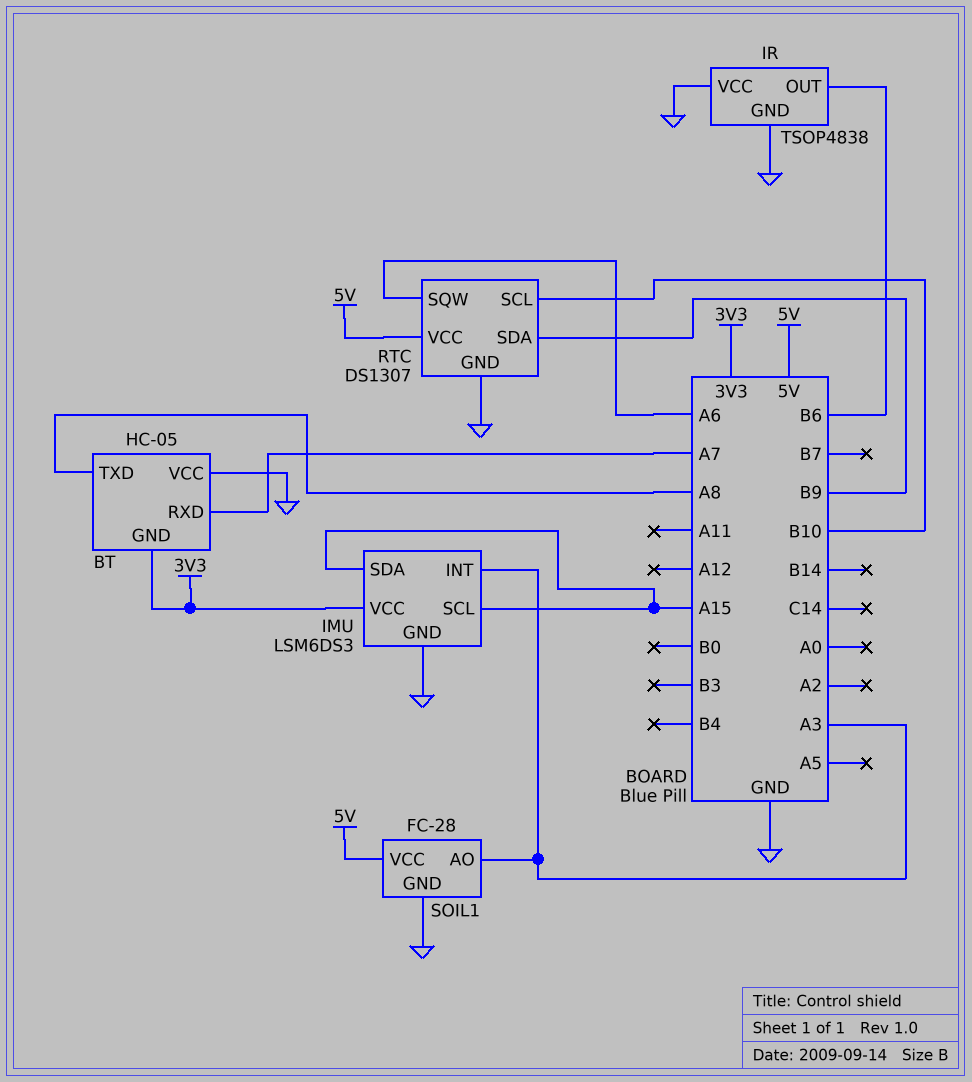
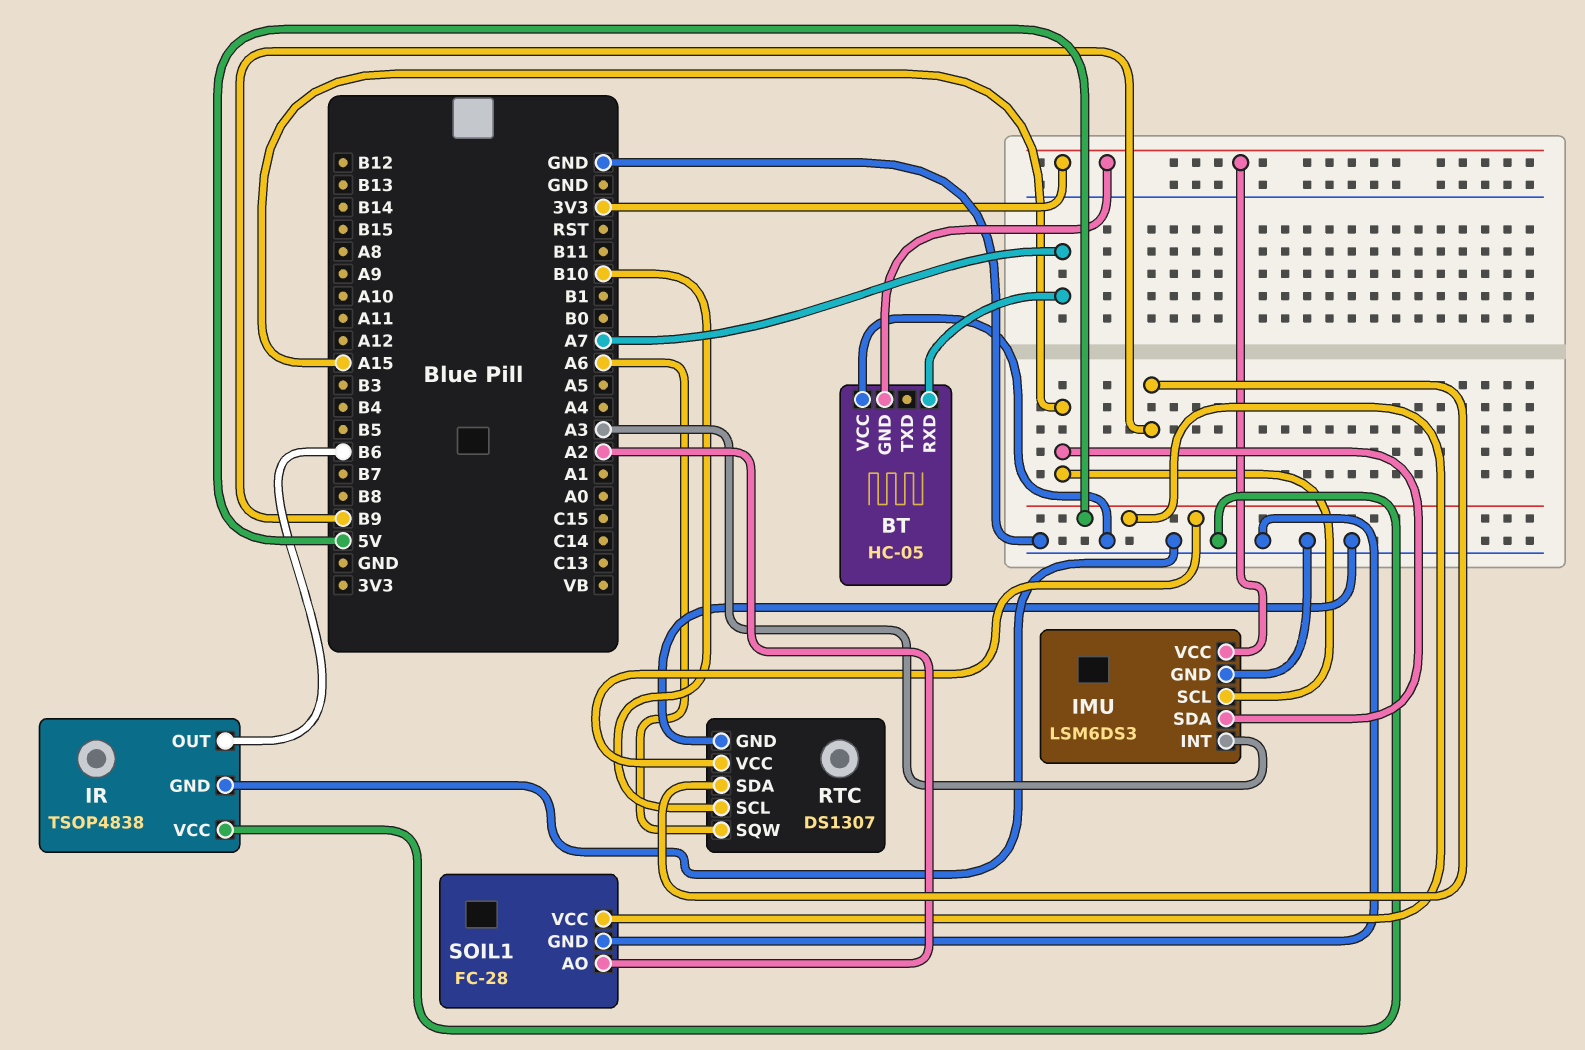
BT pin TXD: A8 -> none
SOIL1 pin AO: A3 -> A2

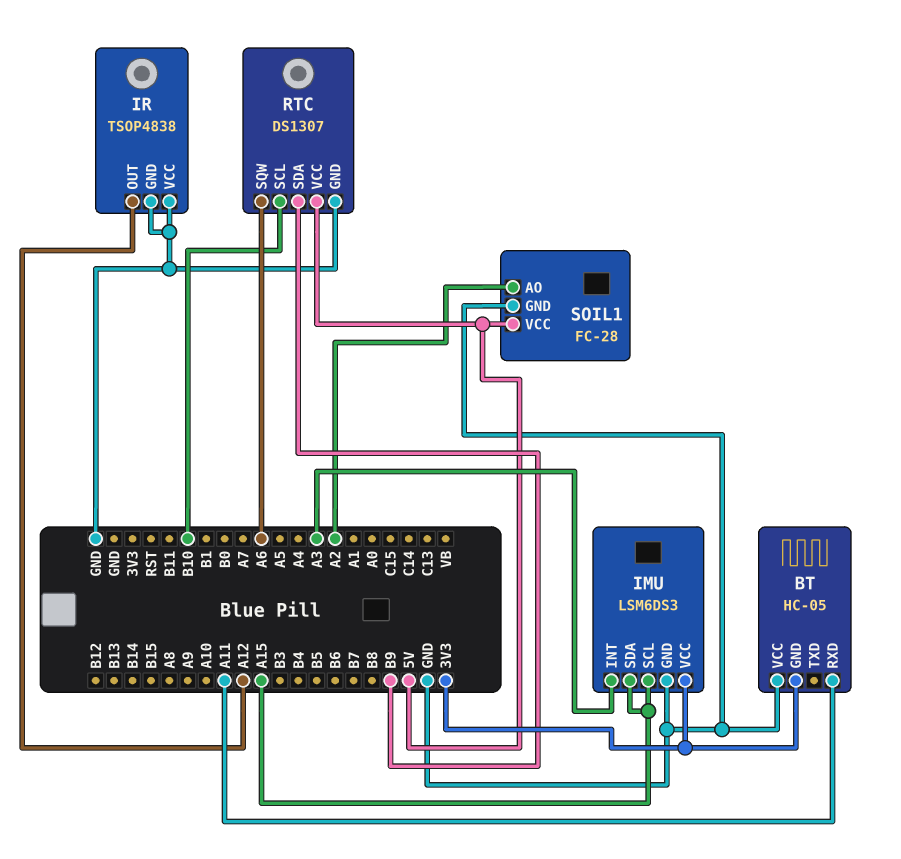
BT pin RXD: A7 -> A11
IR pin OUT: B6 -> A12

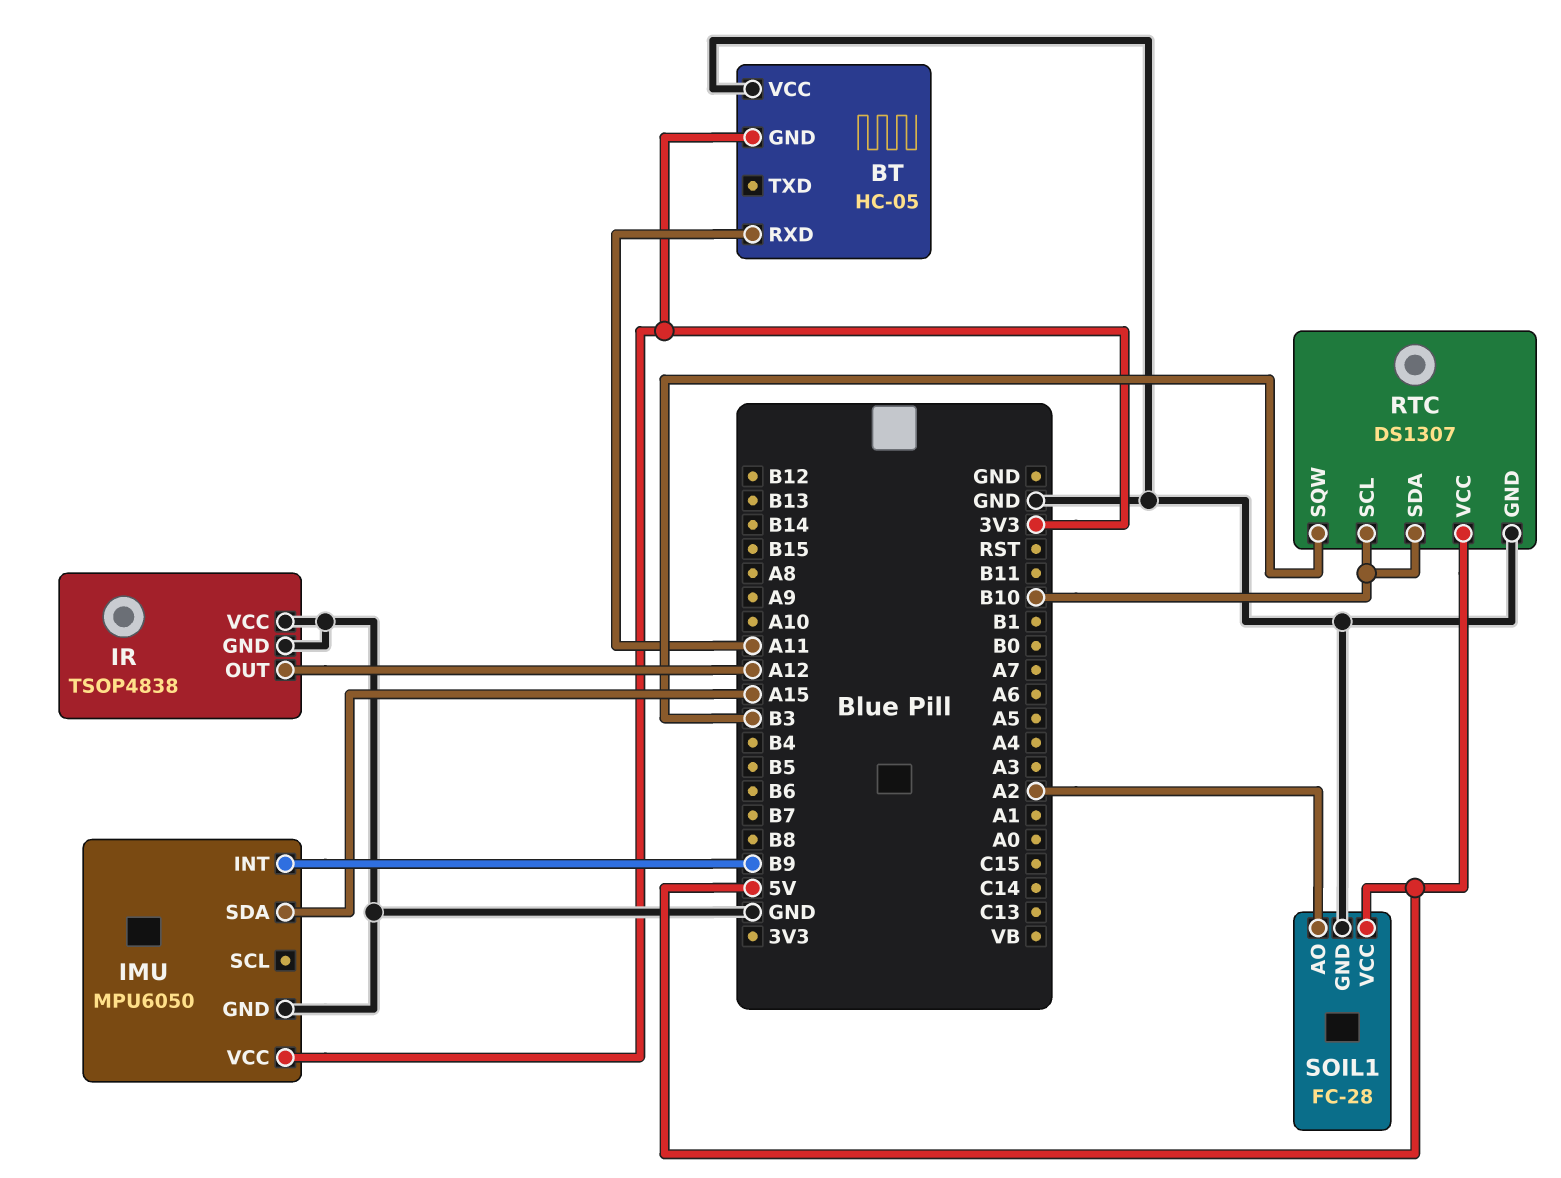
IMU: LSM6DS3 -> MPU6050
IMU pin INT: A3 -> B9
IMU pin SCL: A15 -> none
RTC pin SDA: B9 -> B10
RTC pin SQW: A6 -> B3

